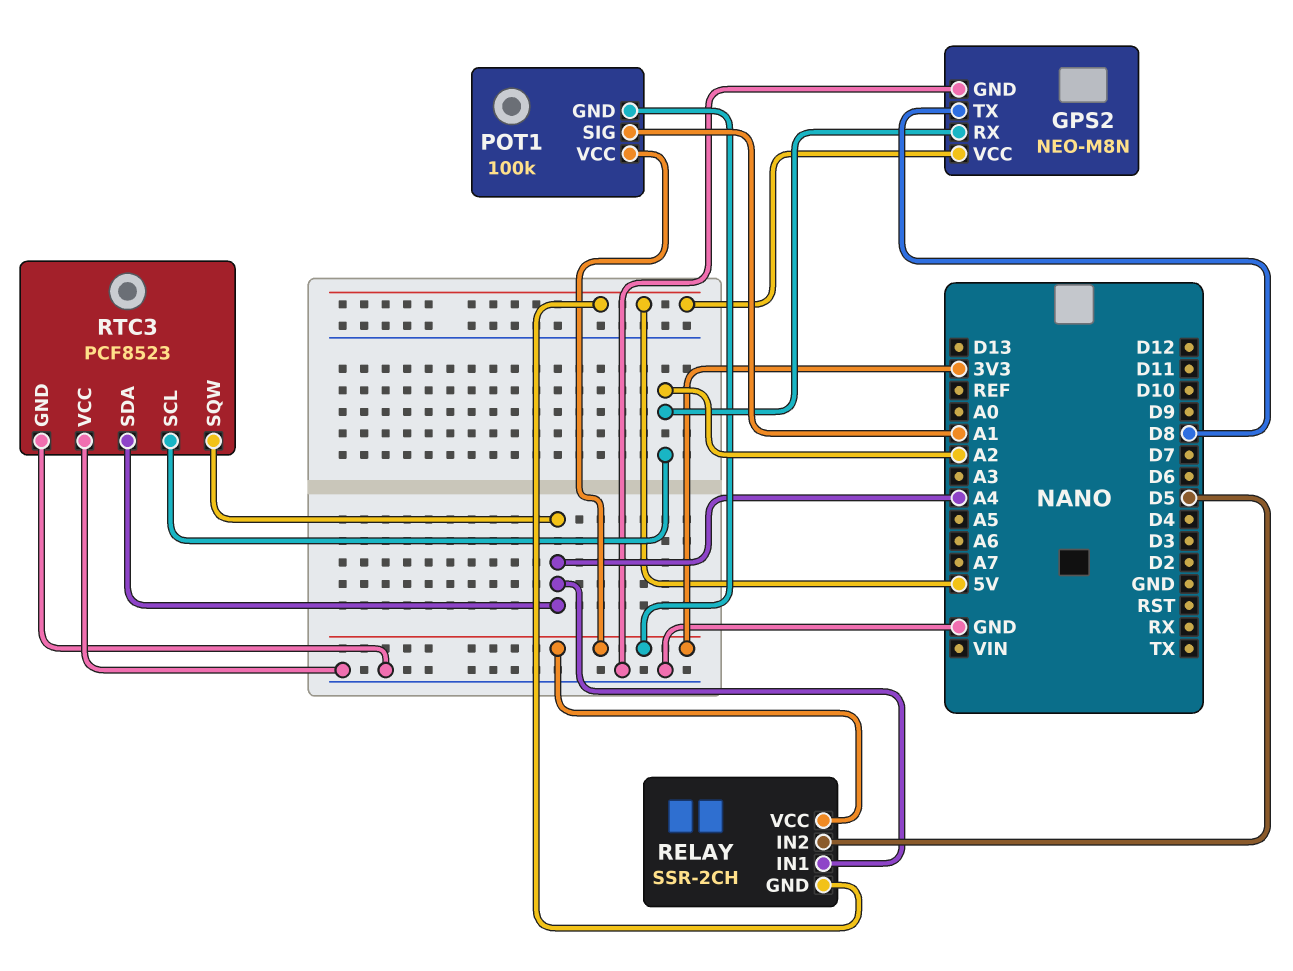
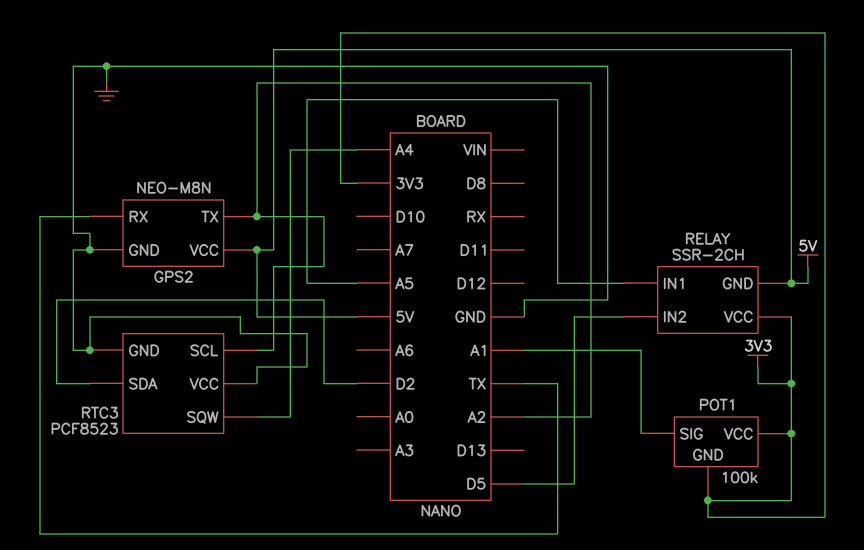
GPS2 pin RX: A2 -> TX
GPS2 pin TX: D8 -> A2
RELAY pin IN1: A4 -> A5
RTC3 pin SDA: A4 -> D2

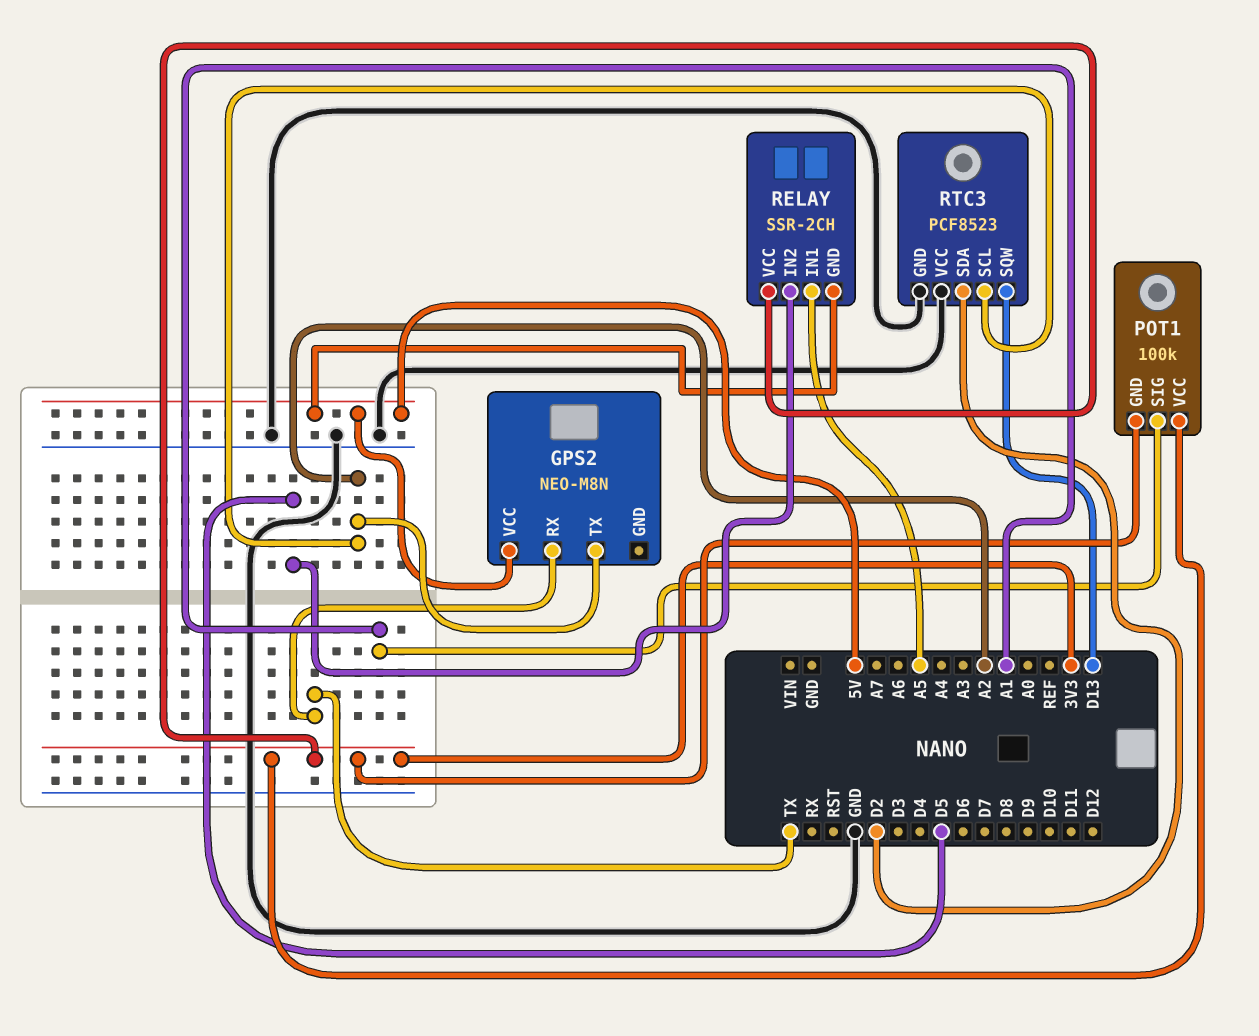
GPS2 pin GND: GND -> none
RTC3 pin SQW: A4 -> D13

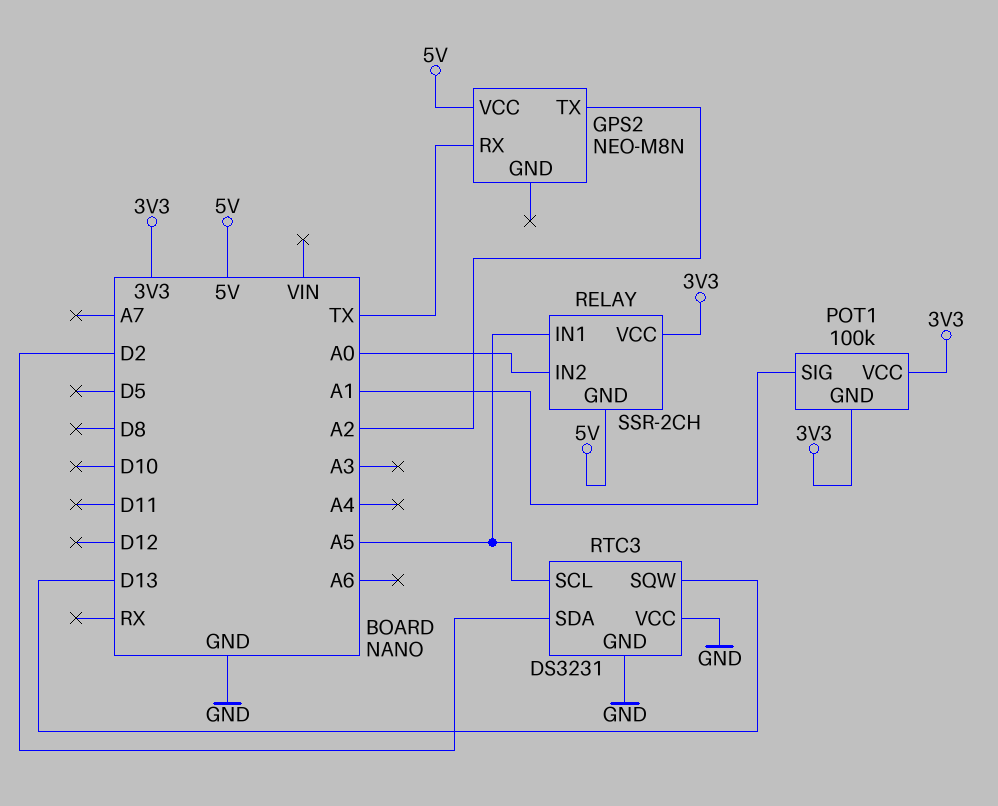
RELAY pin IN2: D5 -> A0
RTC3: PCF8523 -> DS3231
RTC3 pin SCL: A2 -> A5

